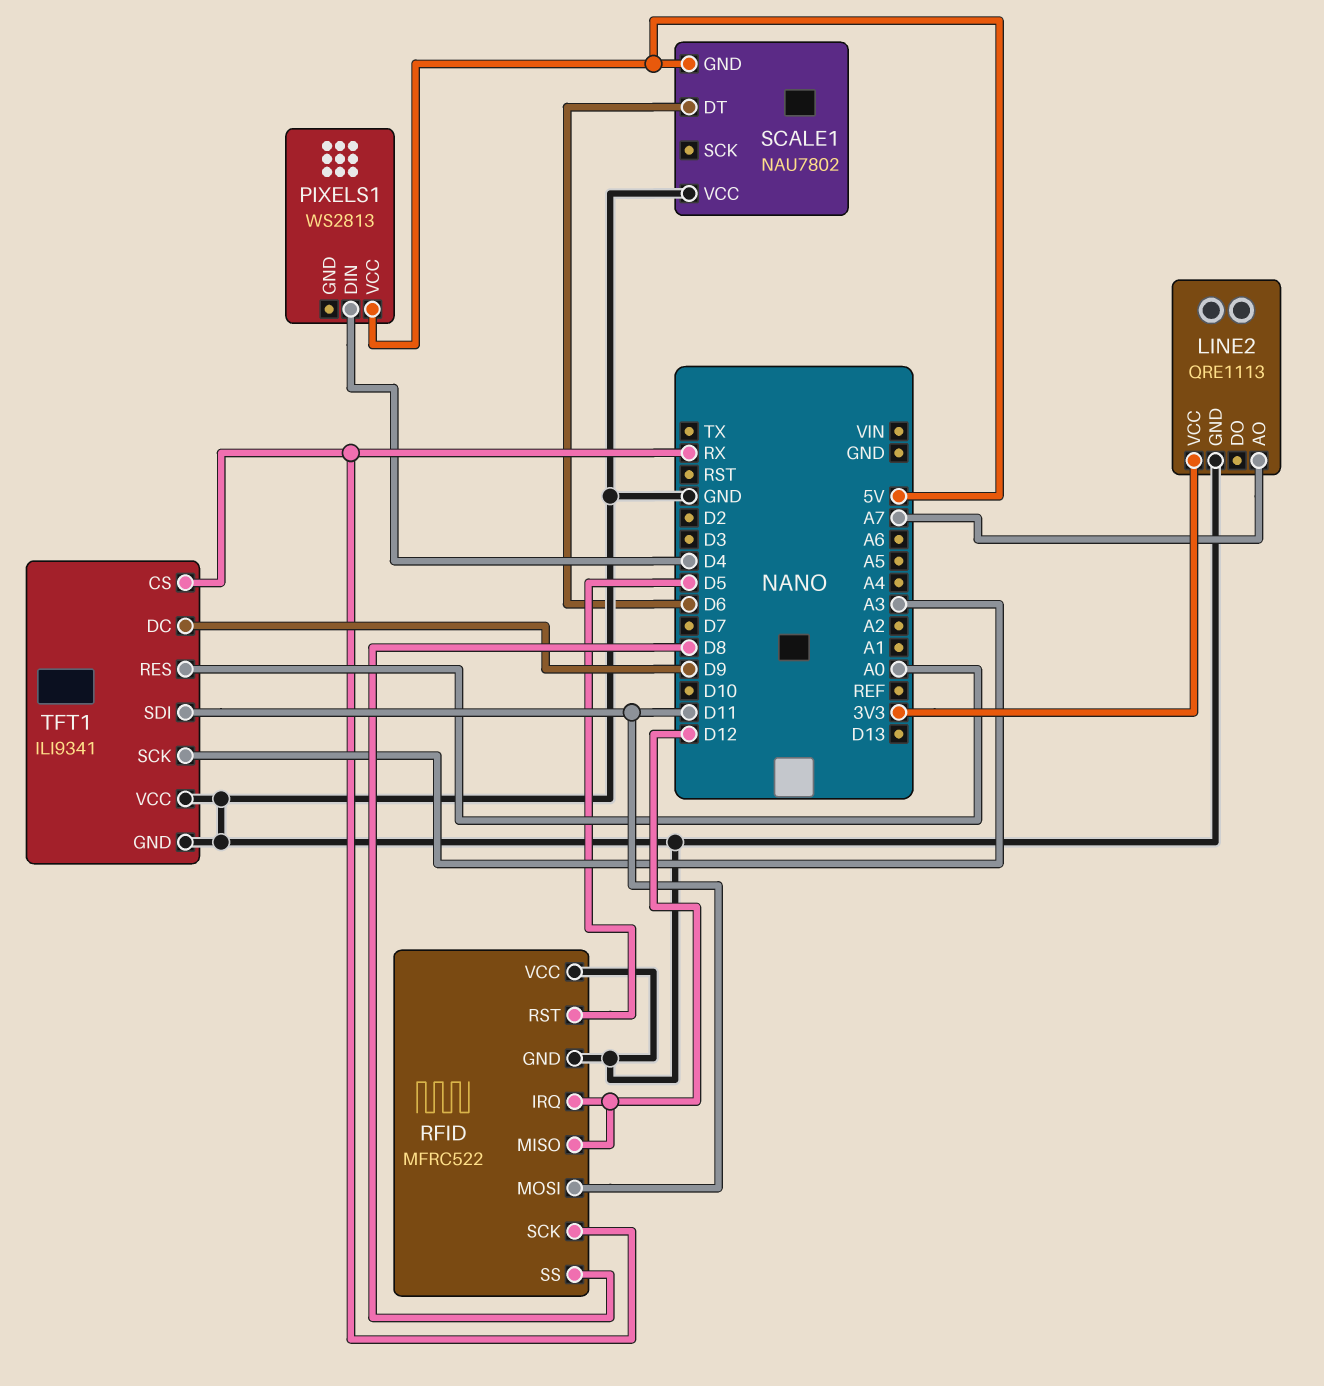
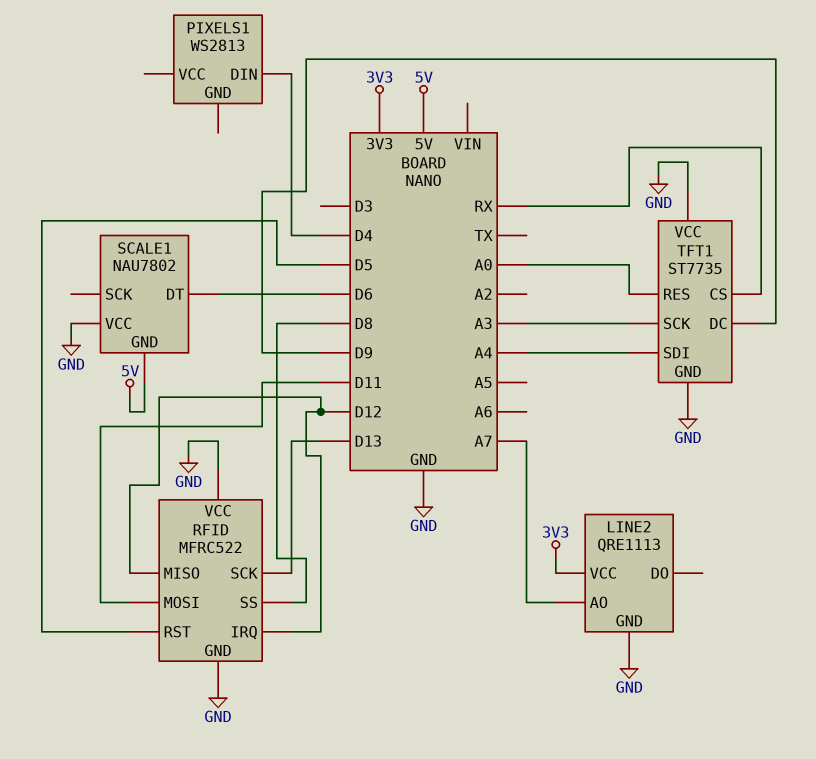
PIXELS1 pin VCC: 5V -> none
RFID pin SCK: RX -> D13
TFT1: ILI9341 -> ST7735
TFT1 pin SDI: D11 -> A4

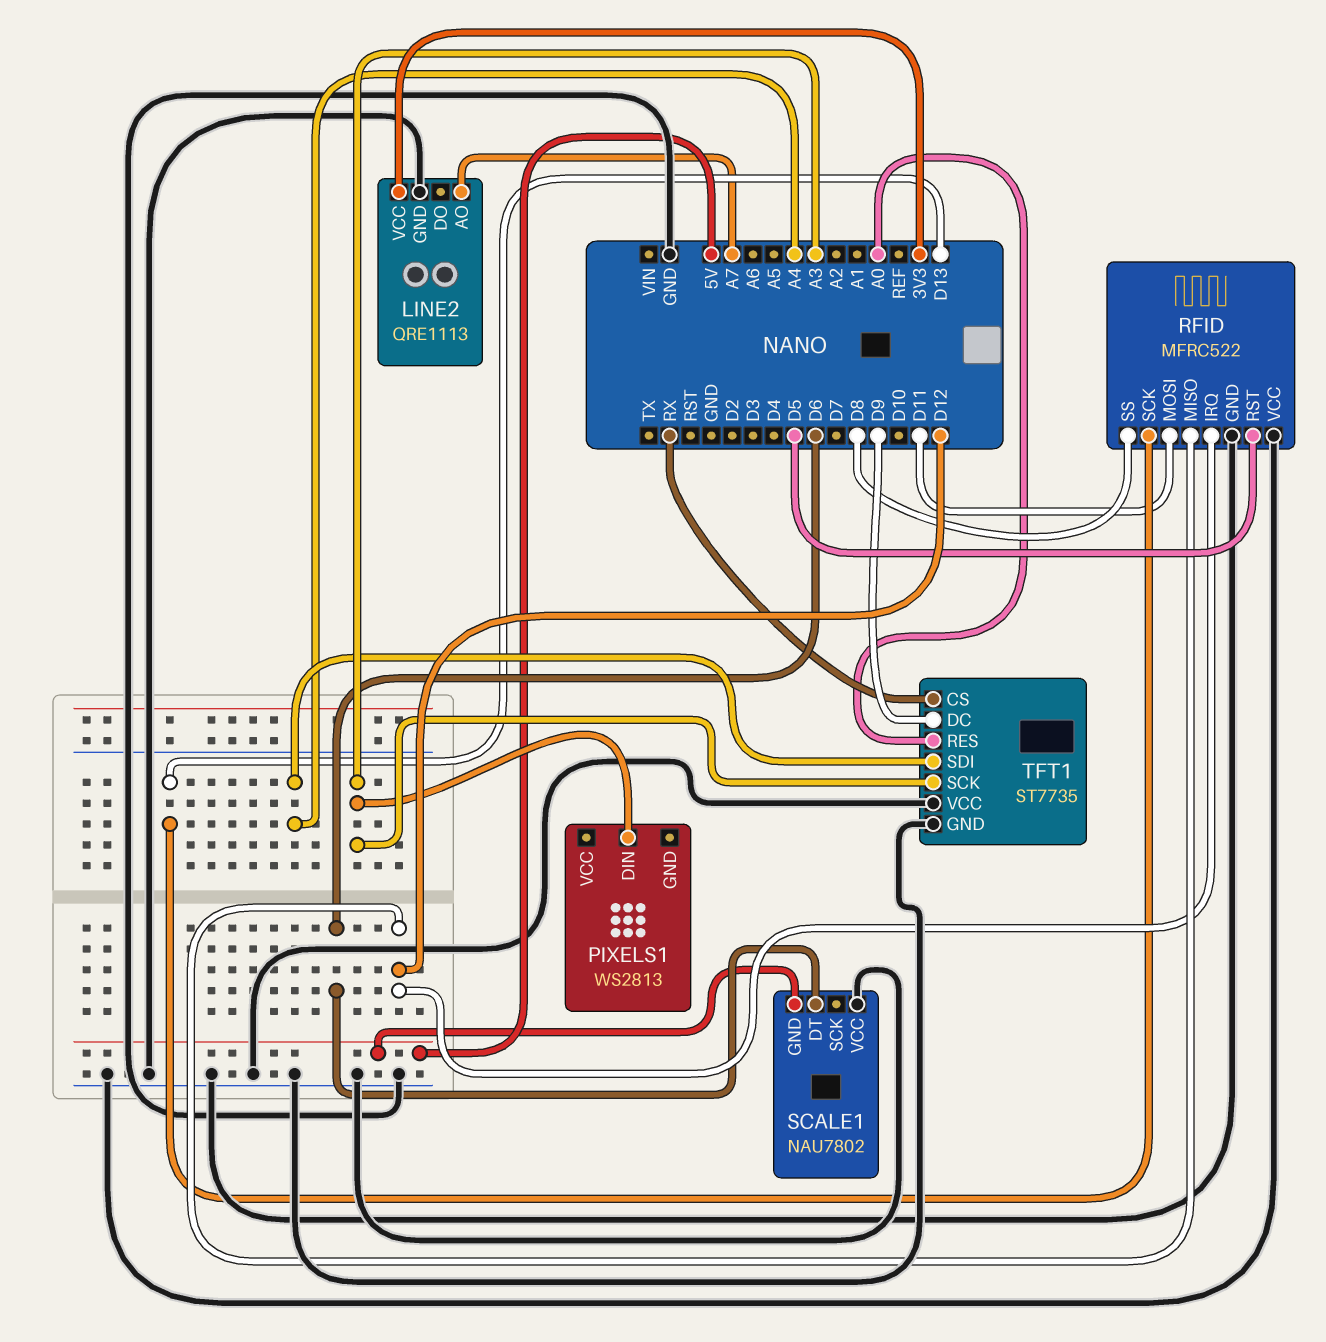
PIXELS1 pin DIN: D4 -> A3

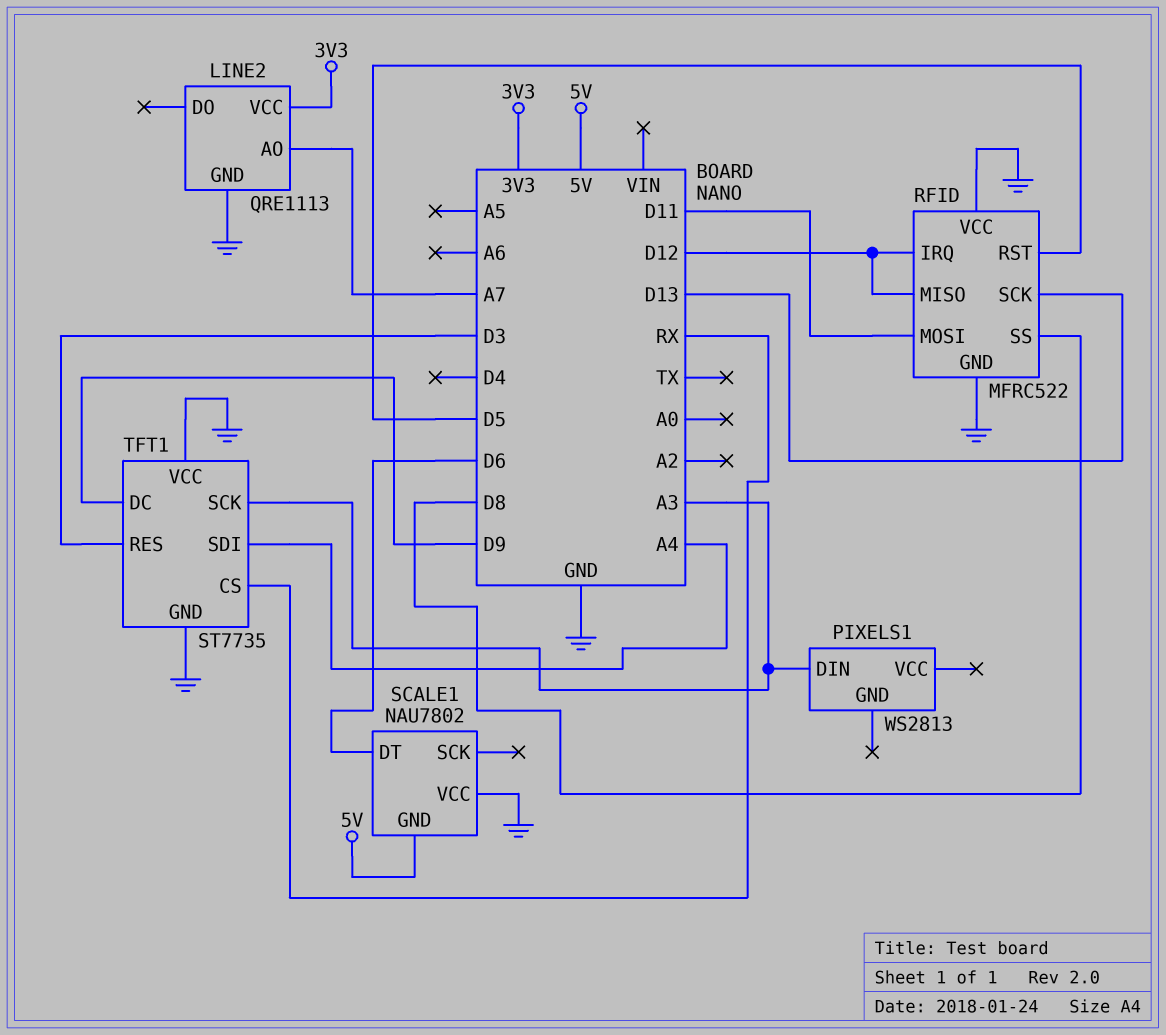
TFT1 pin RES: A0 -> D3

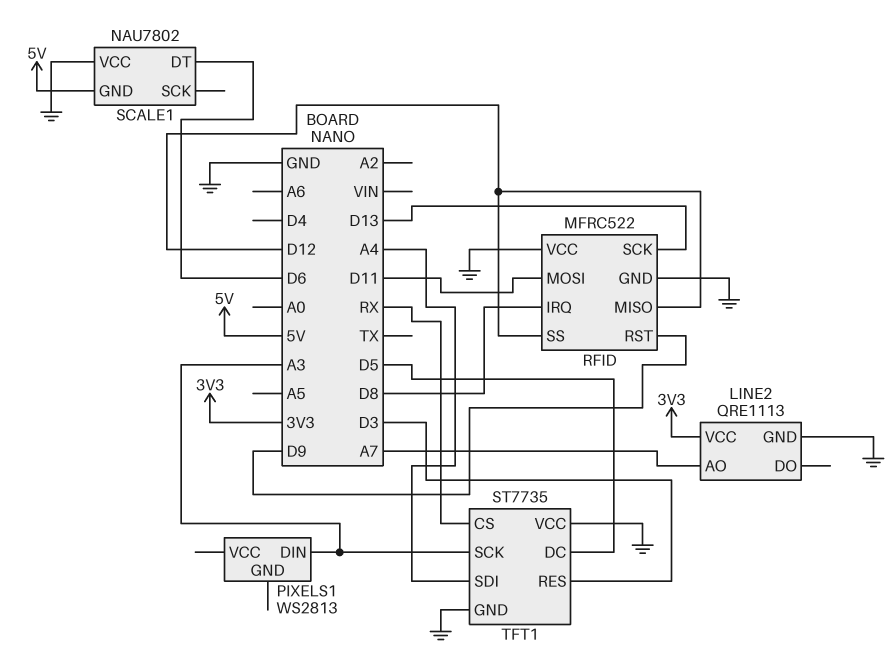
RFID pin IRQ: D12 -> D8
RFID pin RST: D5 -> D9
RFID pin SS: D8 -> D12
TFT1 pin DC: D9 -> D5

